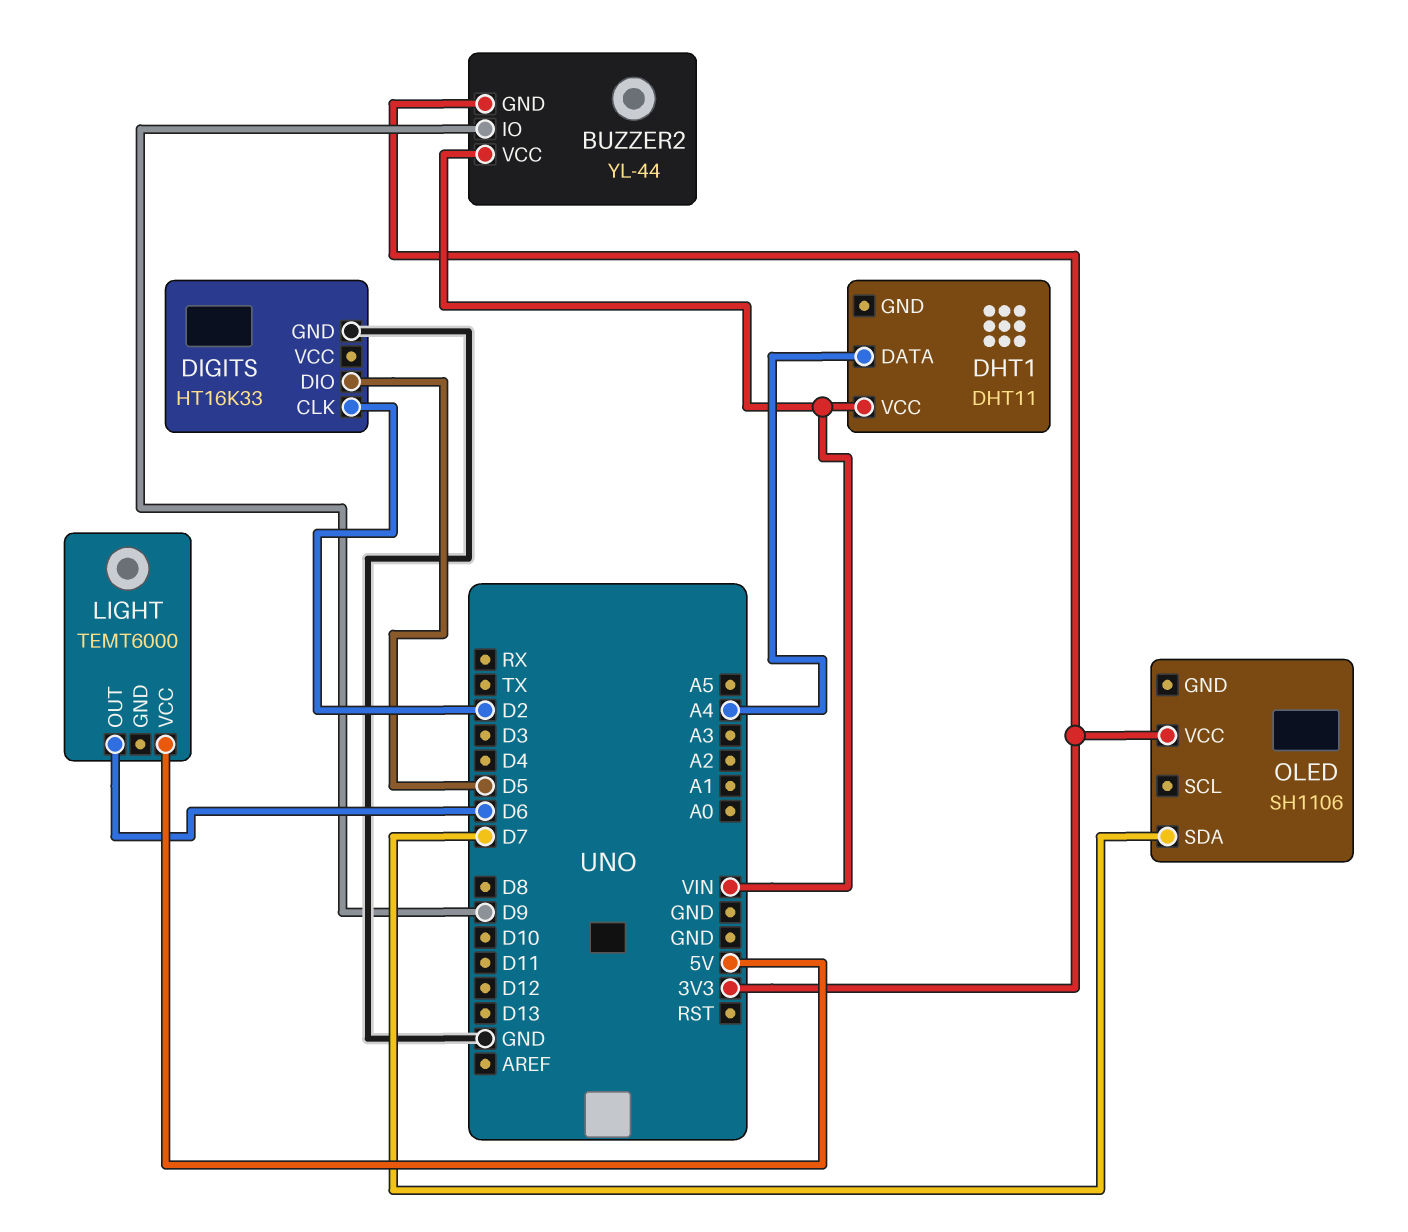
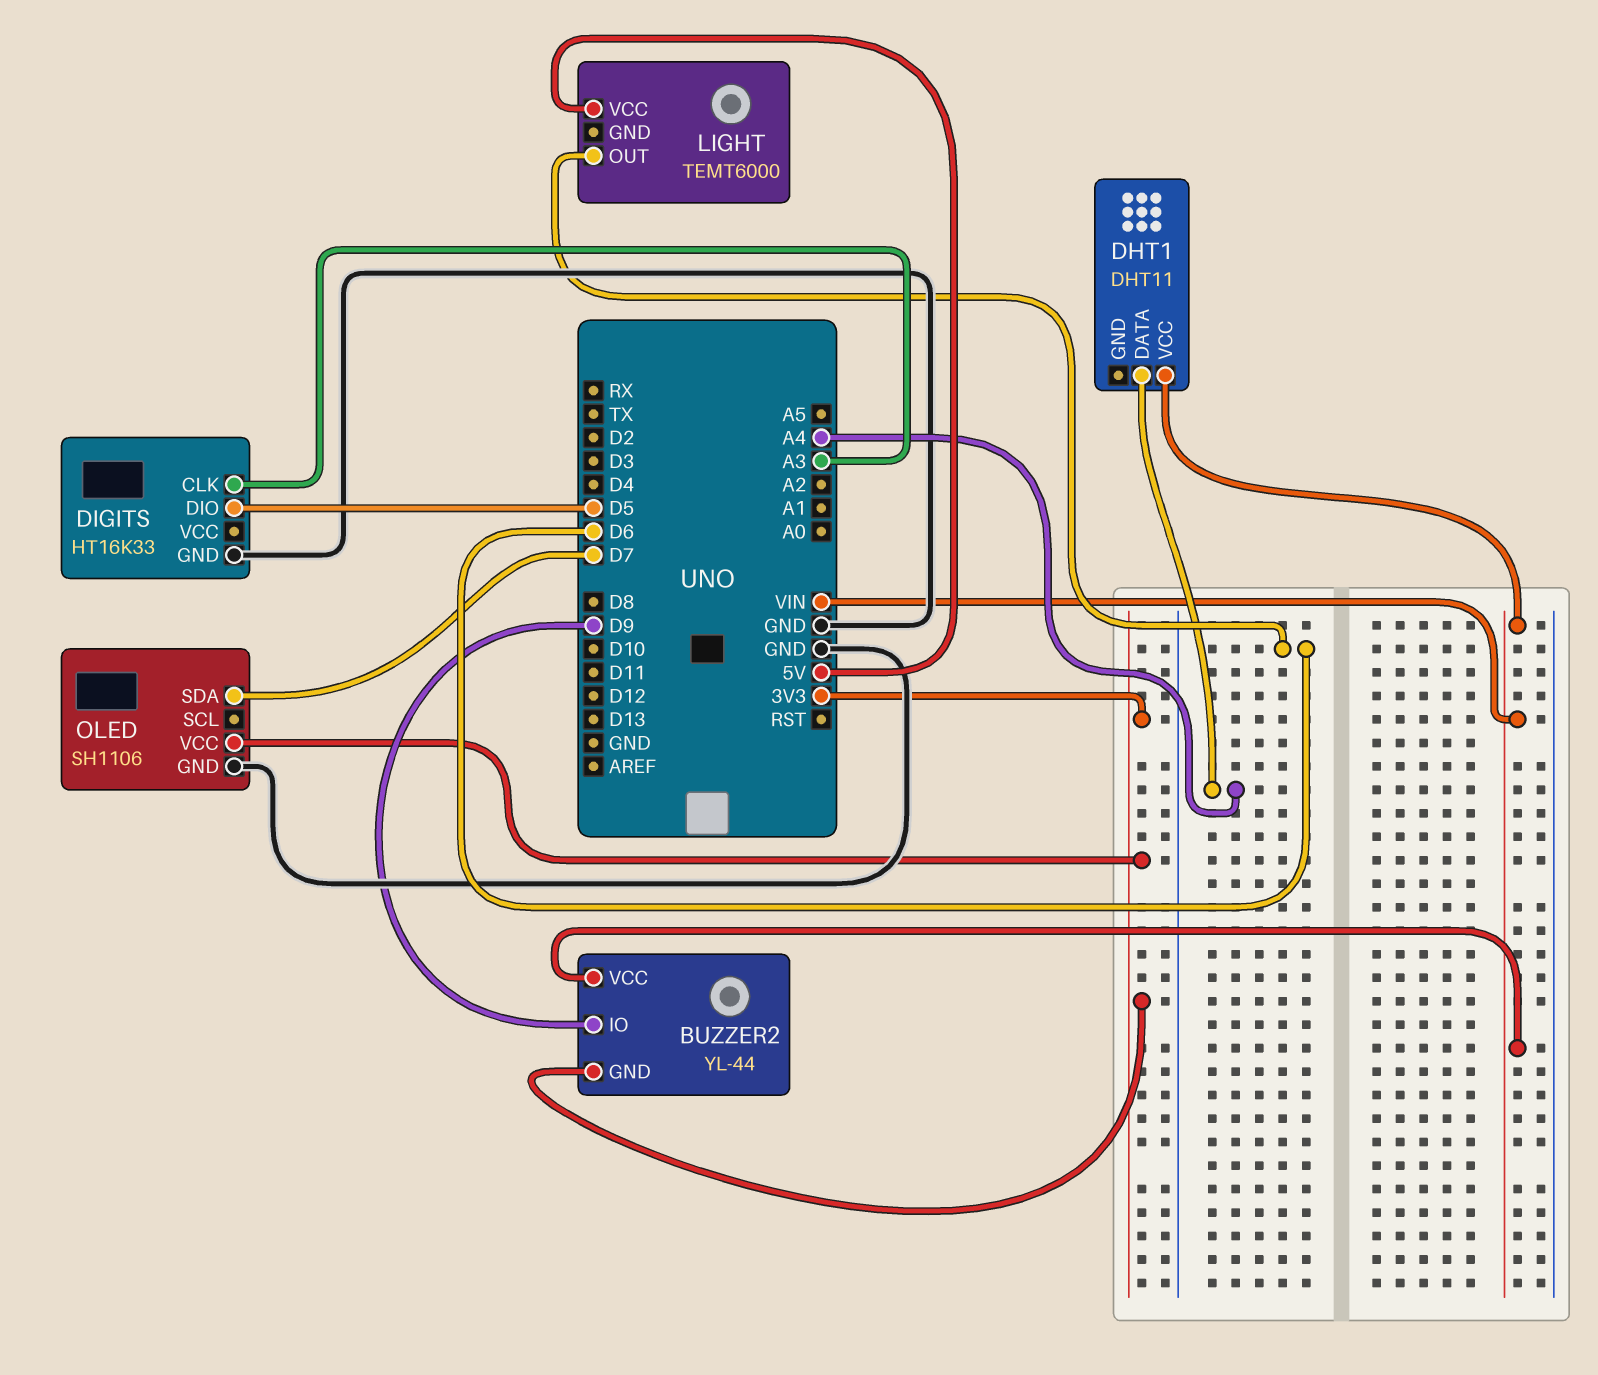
DIGITS pin CLK: D2 -> A3
OLED pin GND: none -> GND

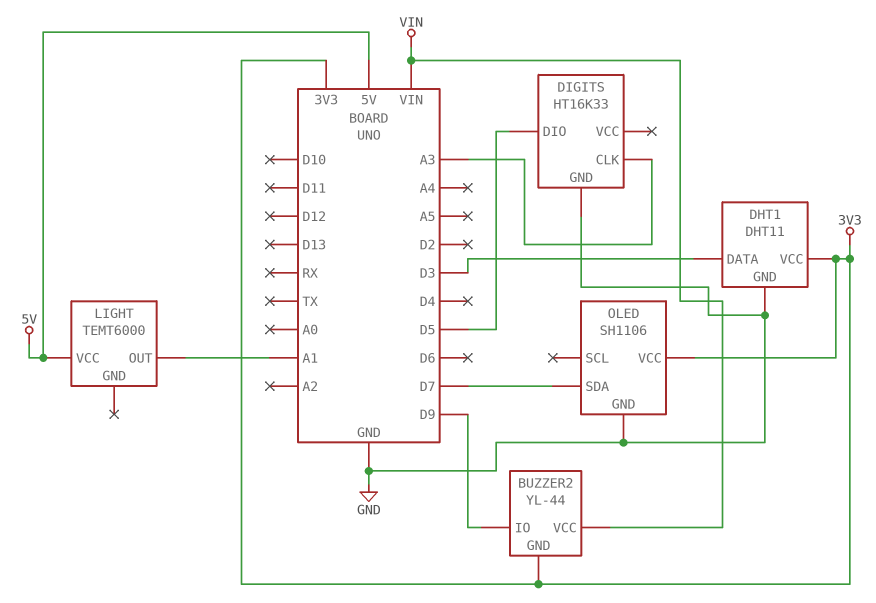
DHT1 pin DATA: A4 -> D3
DHT1 pin GND: none -> GND
DHT1 pin VCC: VIN -> 3V3
LIGHT pin OUT: D6 -> A1

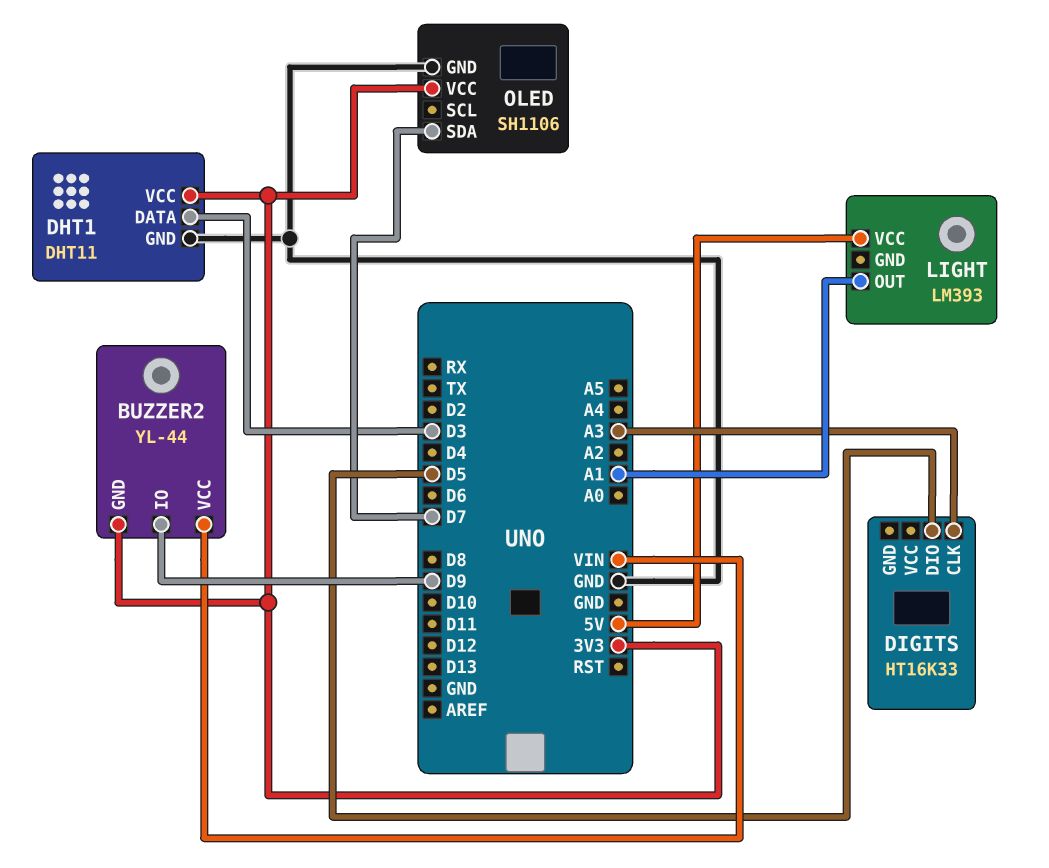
DIGITS pin GND: GND -> none
LIGHT: TEMT6000 -> LM393

